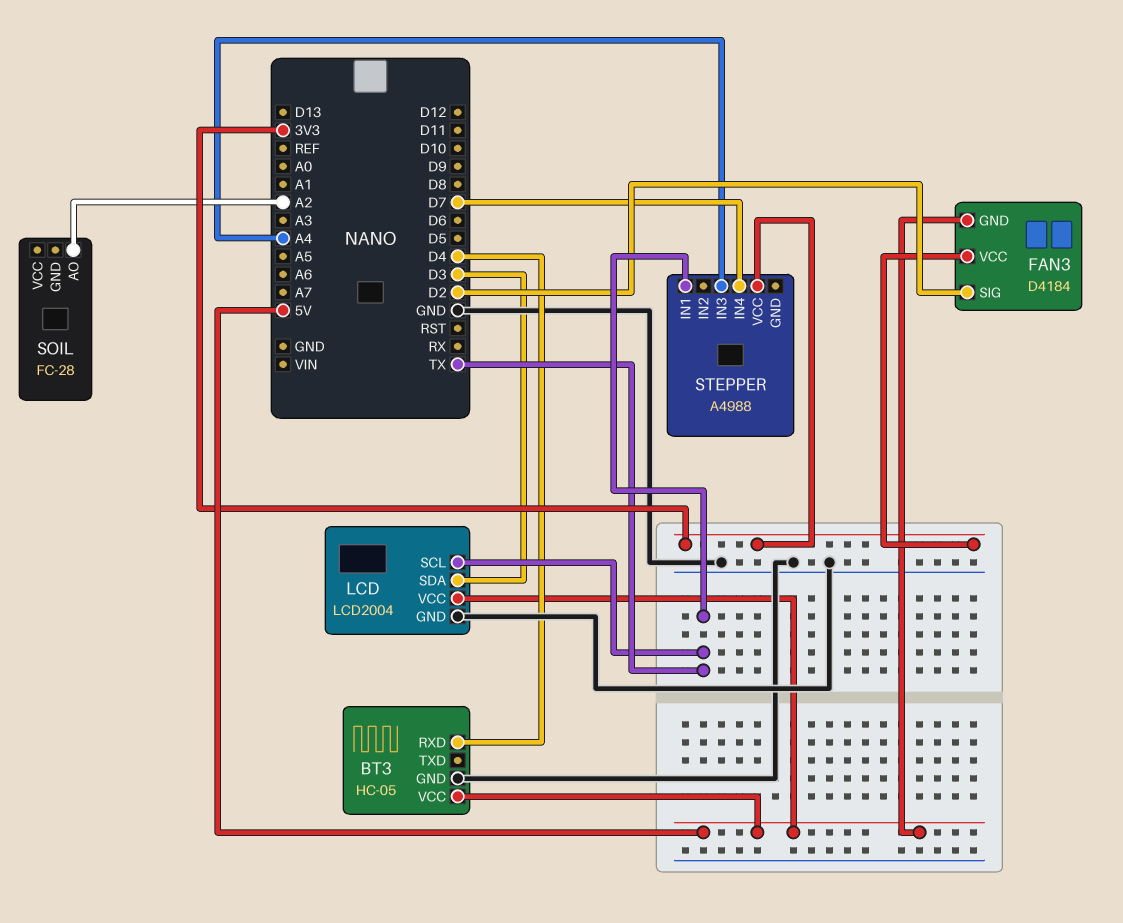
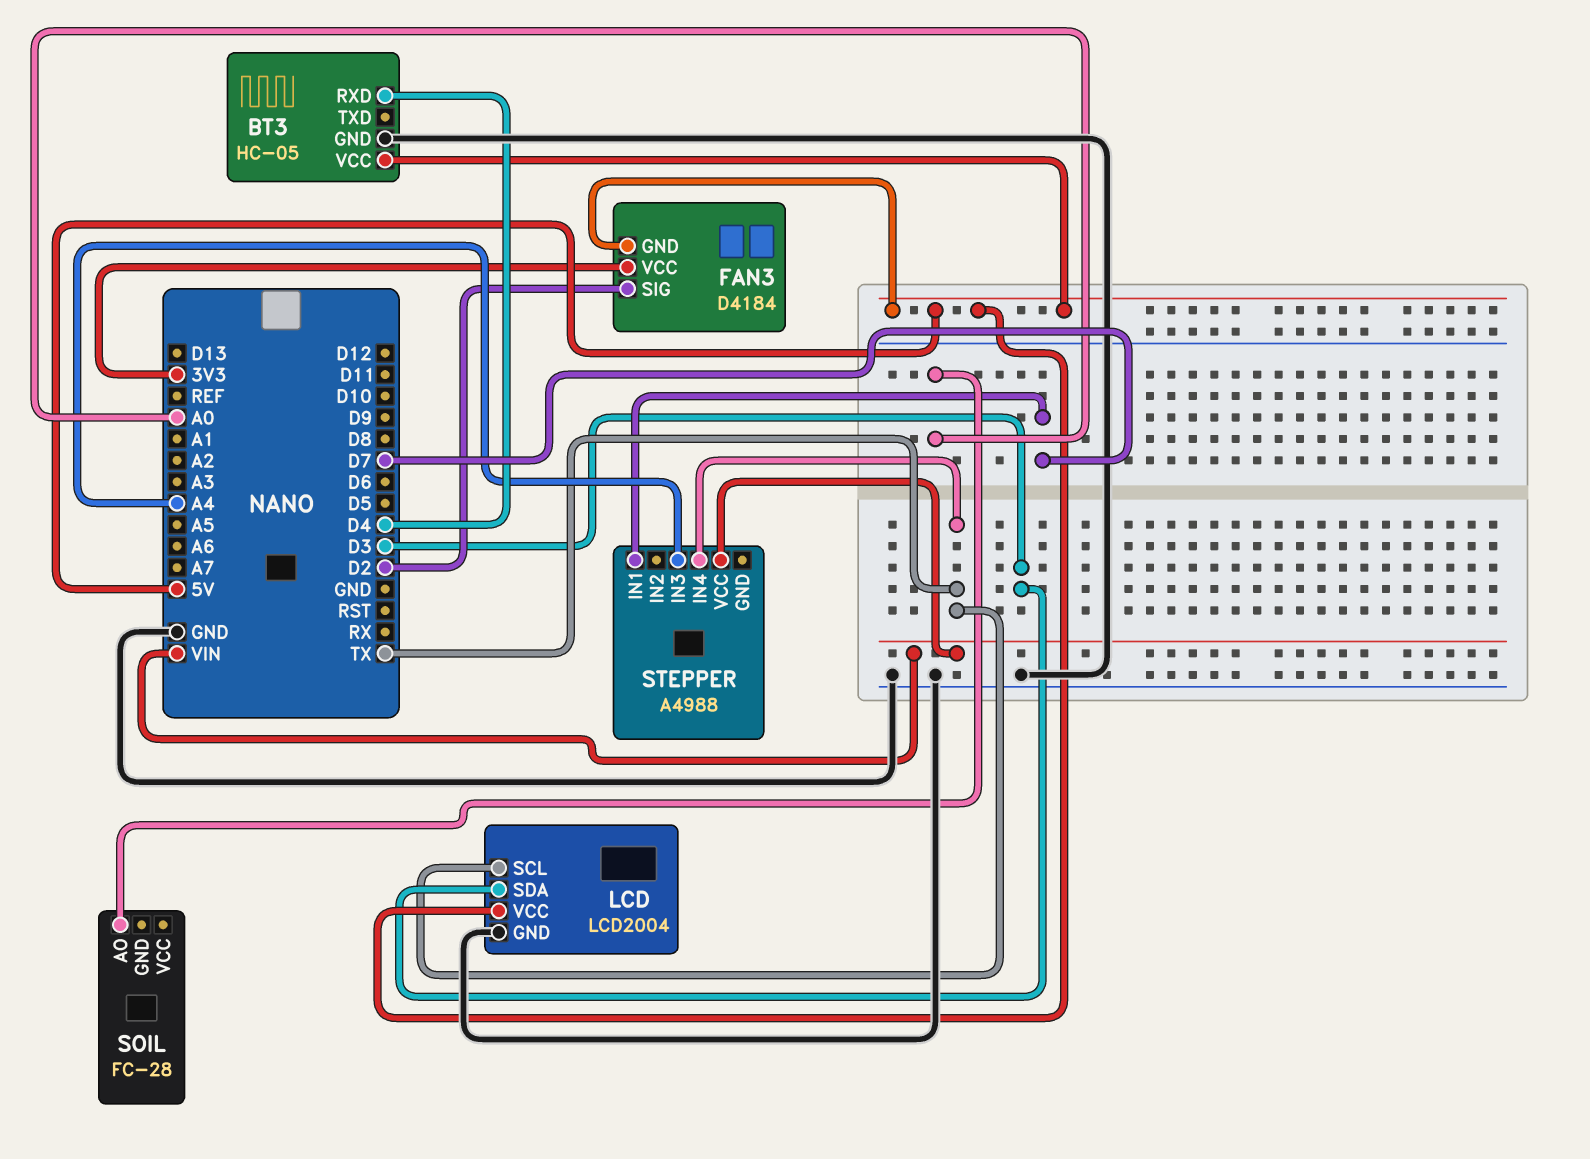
SOIL pin AO: A2 -> A0
STEPPER pin IN1: TX -> D7
STEPPER pin IN4: D7 -> TX
STEPPER pin VCC: 3V3 -> VIN

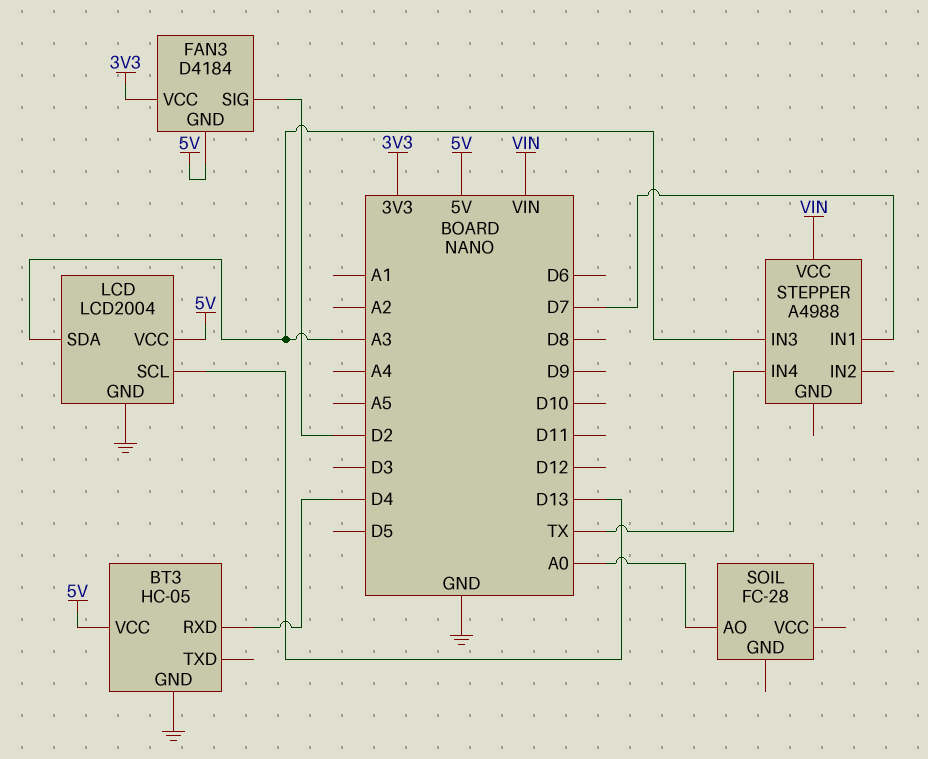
LCD pin SCL: TX -> D13
LCD pin SDA: D3 -> A3
STEPPER pin IN3: A4 -> A3

